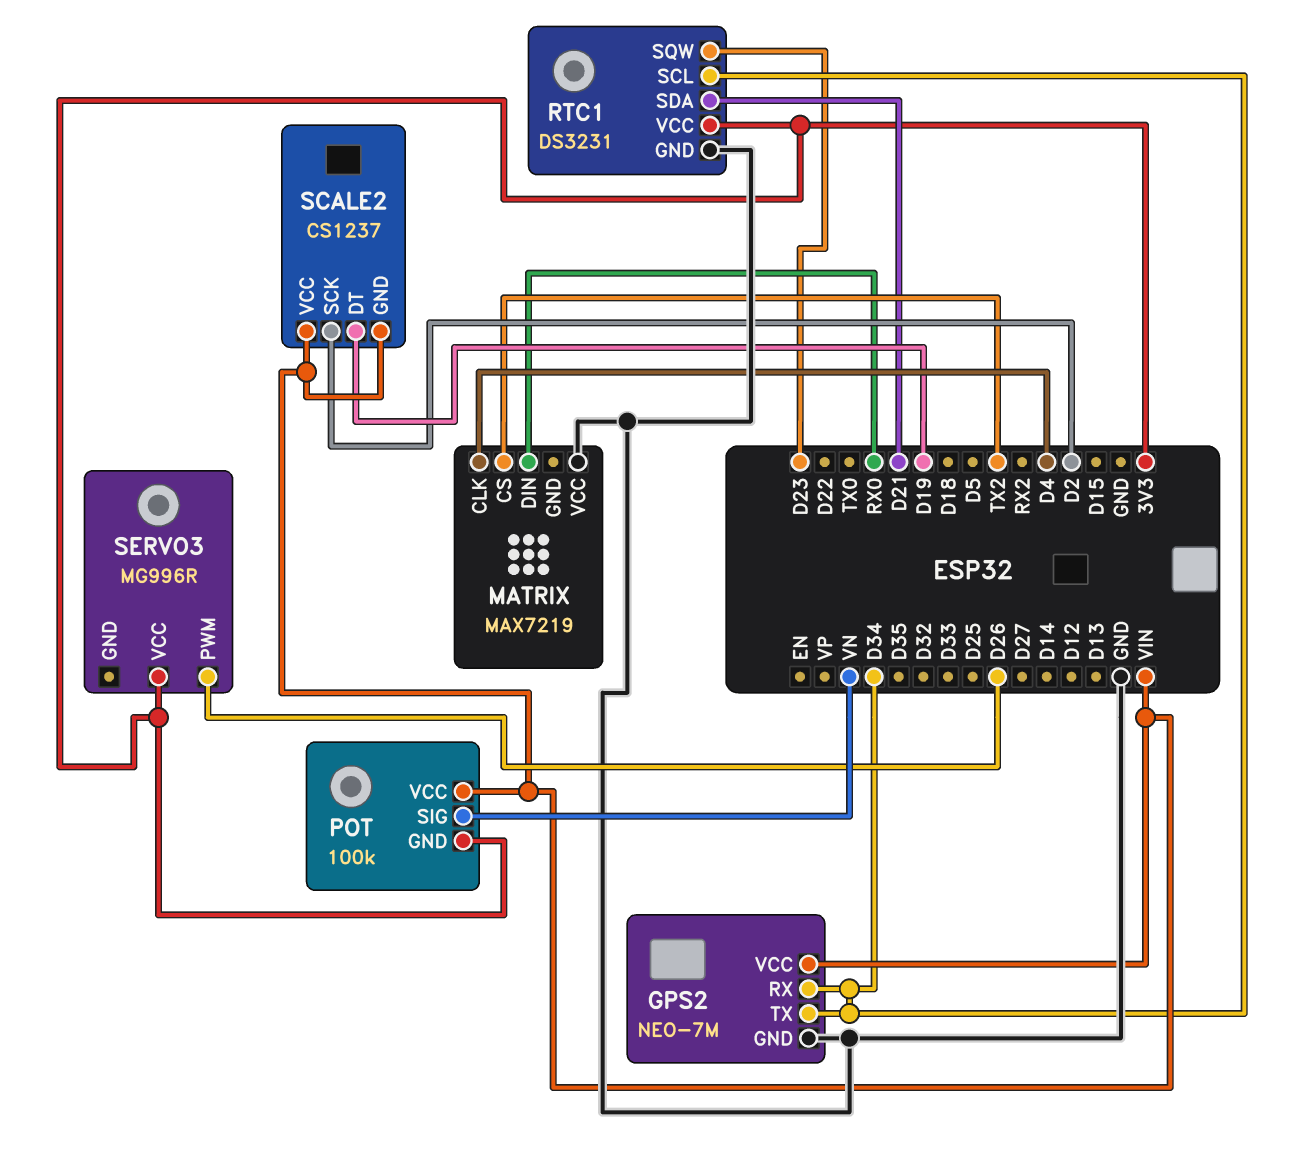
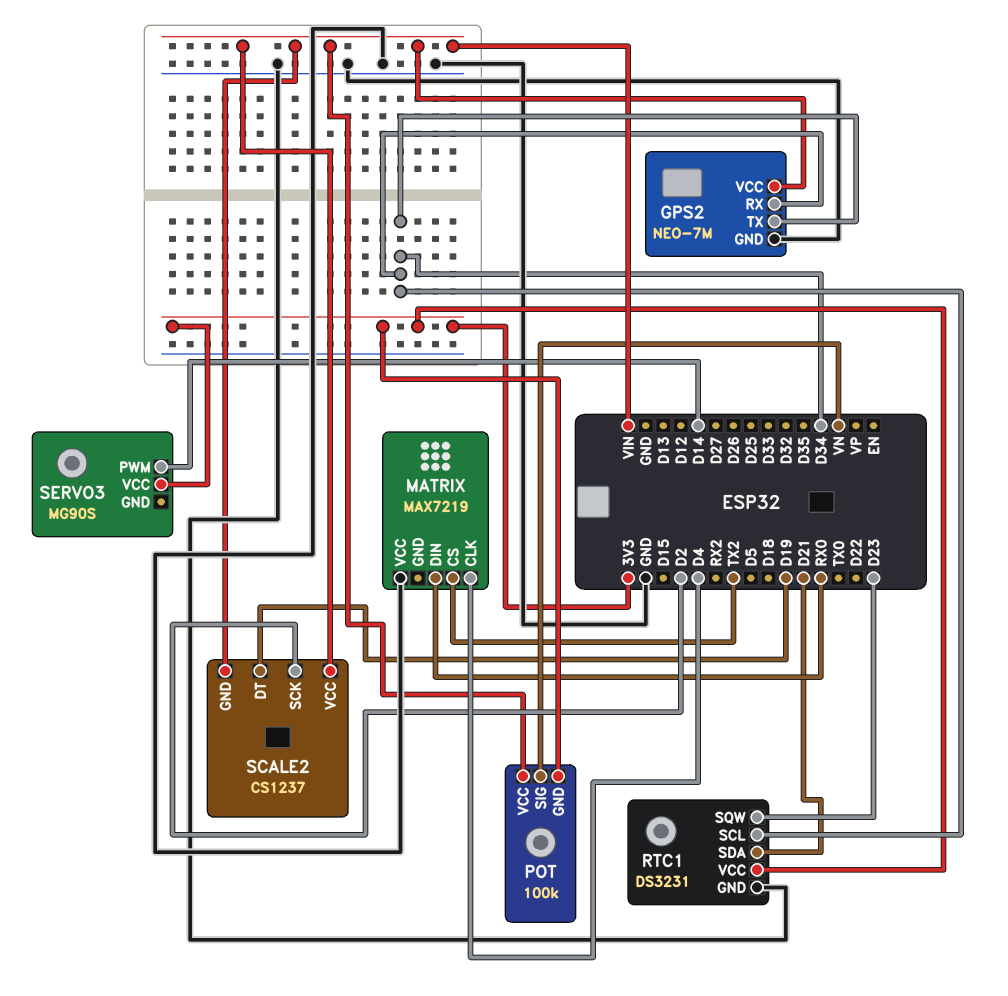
SERVO3: MG996R -> MG90S
SERVO3 pin PWM: D26 -> D14

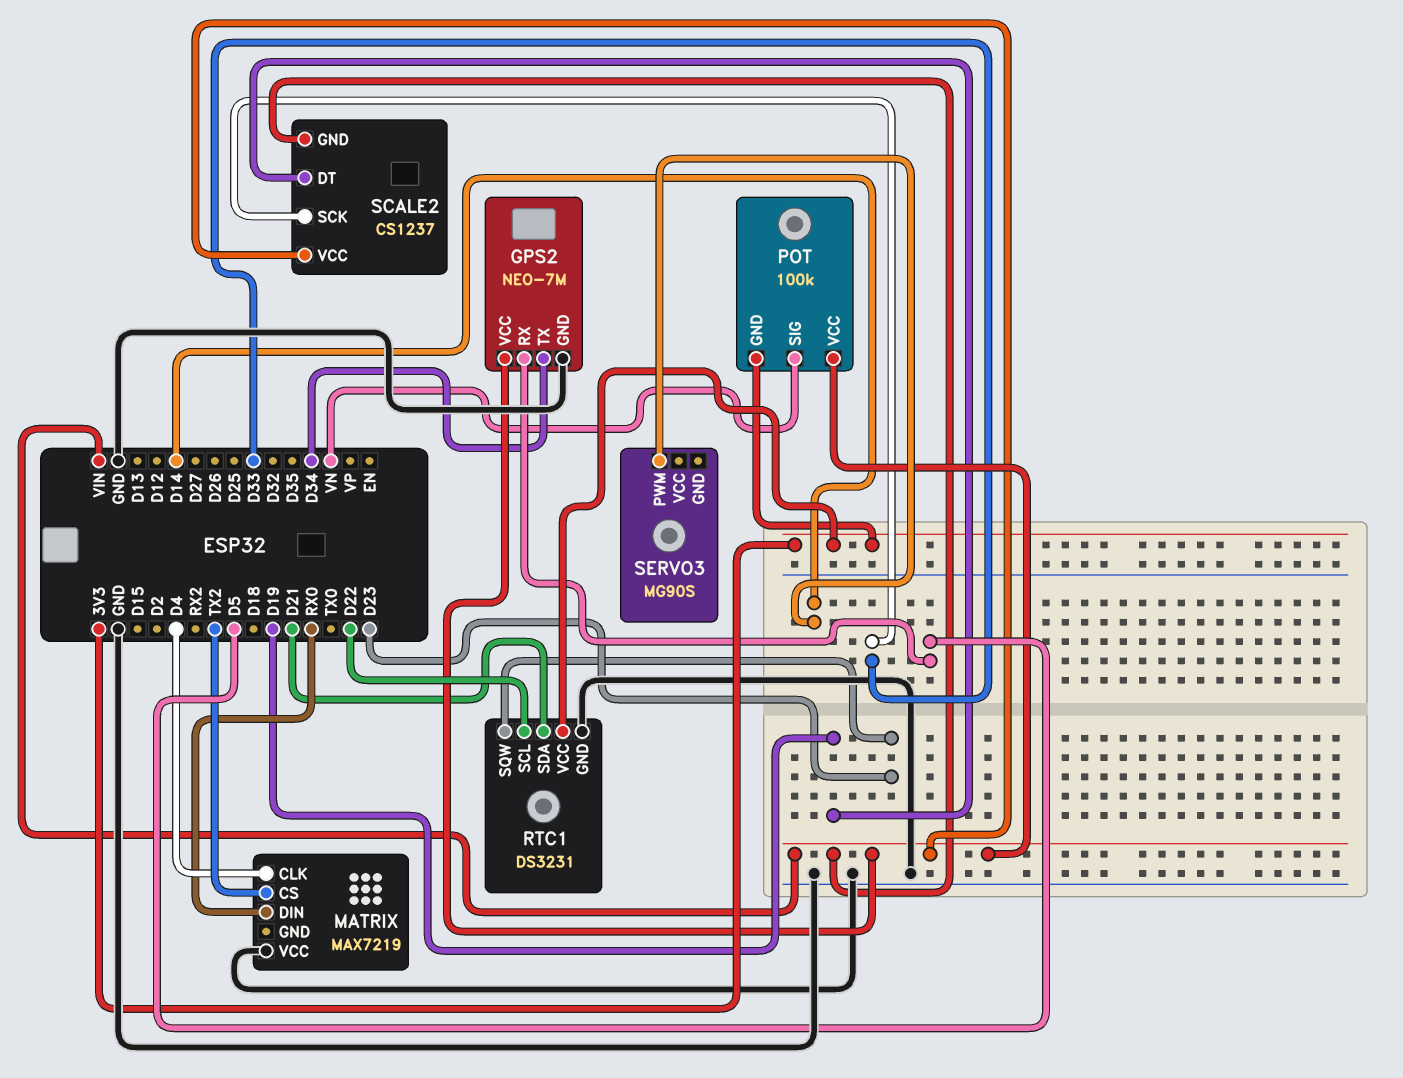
GPS2 pin RX: D34 -> D5
RTC1 pin SCL: D34 -> D22
SCALE2 pin SCK: D2 -> D33
SERVO3 pin VCC: 3V3 -> none

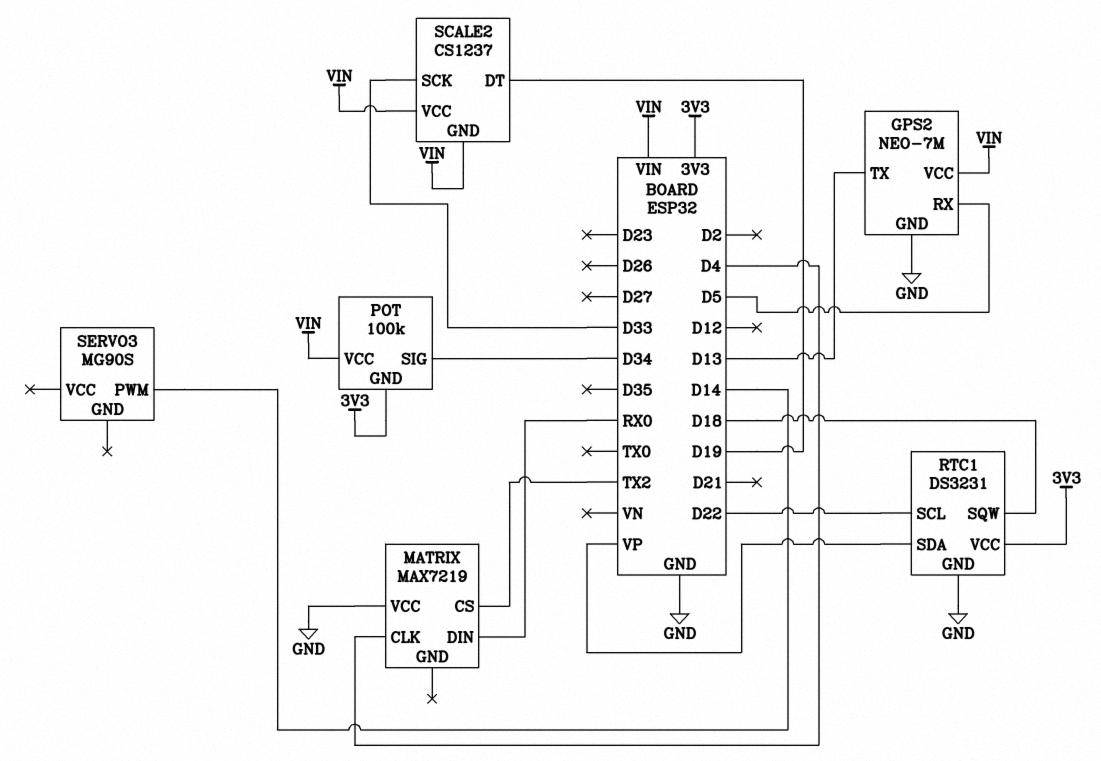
GPS2 pin TX: D34 -> D13
POT pin SIG: VN -> D34
RTC1 pin SDA: D21 -> VP
RTC1 pin SQW: D23 -> D18

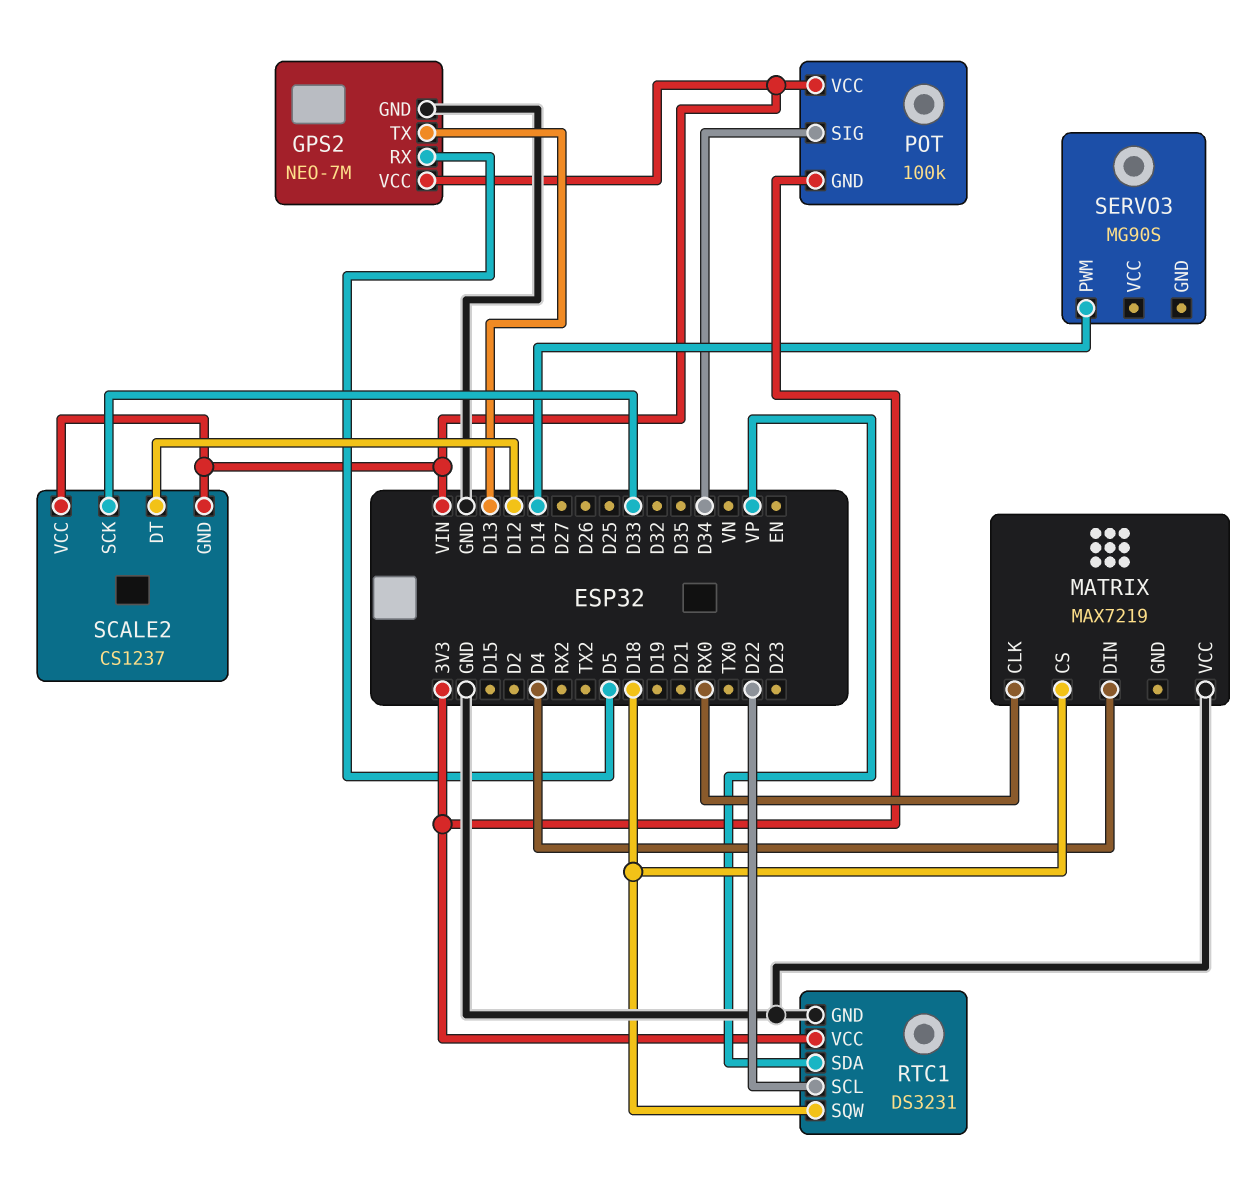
MATRIX pin CLK: D4 -> RX0
MATRIX pin CS: TX2 -> D18
MATRIX pin DIN: RX0 -> D4
SCALE2 pin DT: D19 -> D12

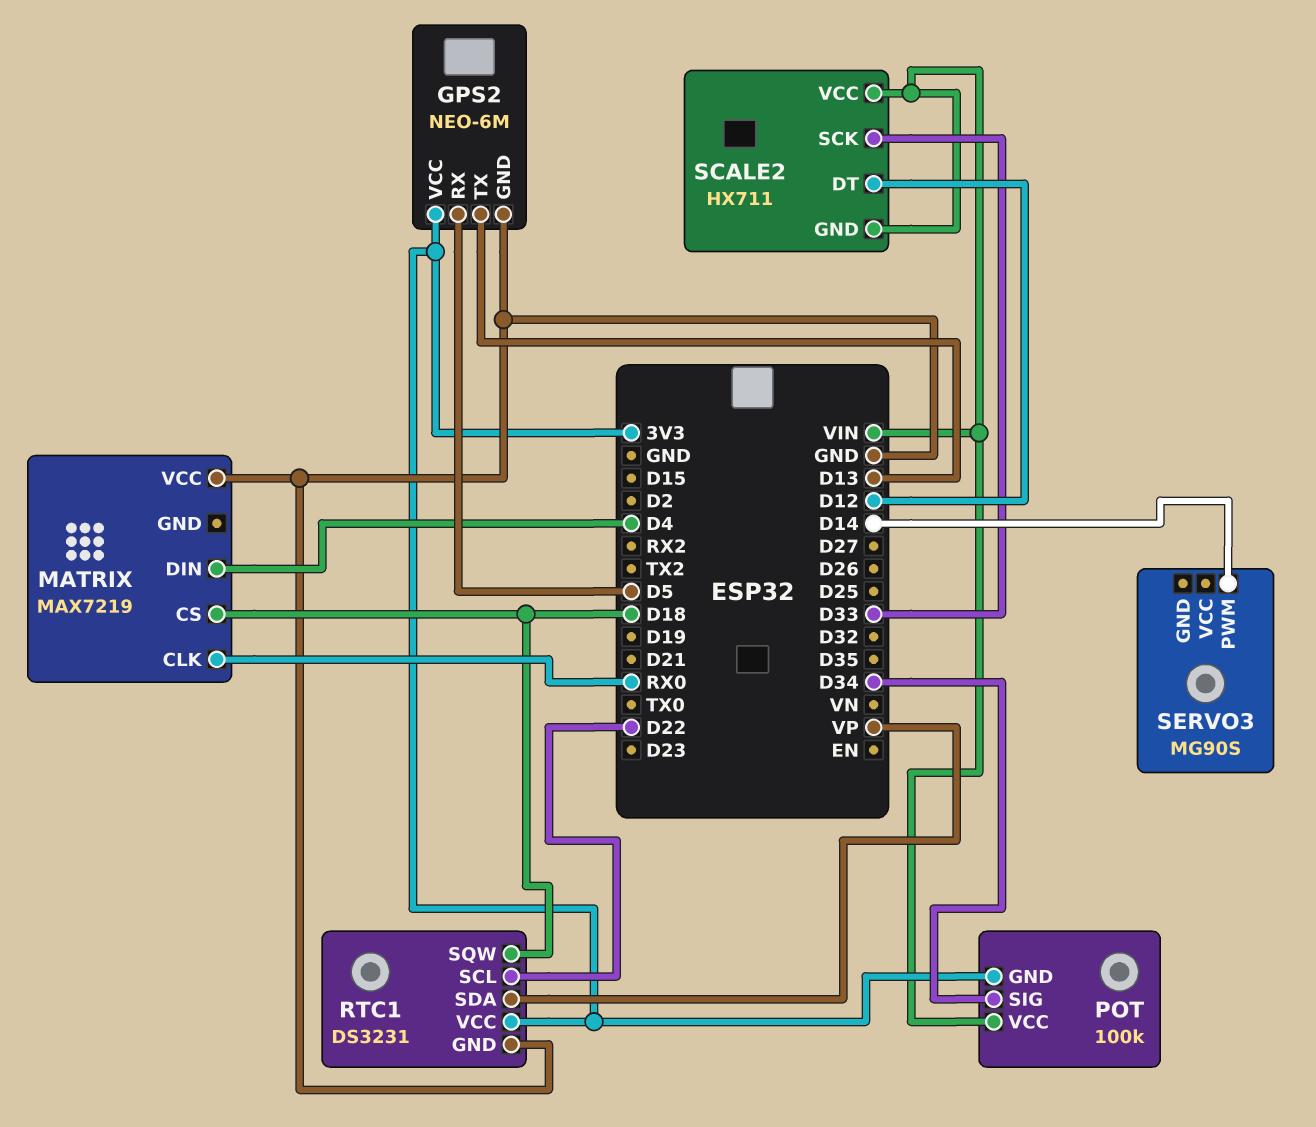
GPS2: NEO-7M -> NEO-6M
GPS2 pin VCC: VIN -> 3V3
SCALE2: CS1237 -> HX711

